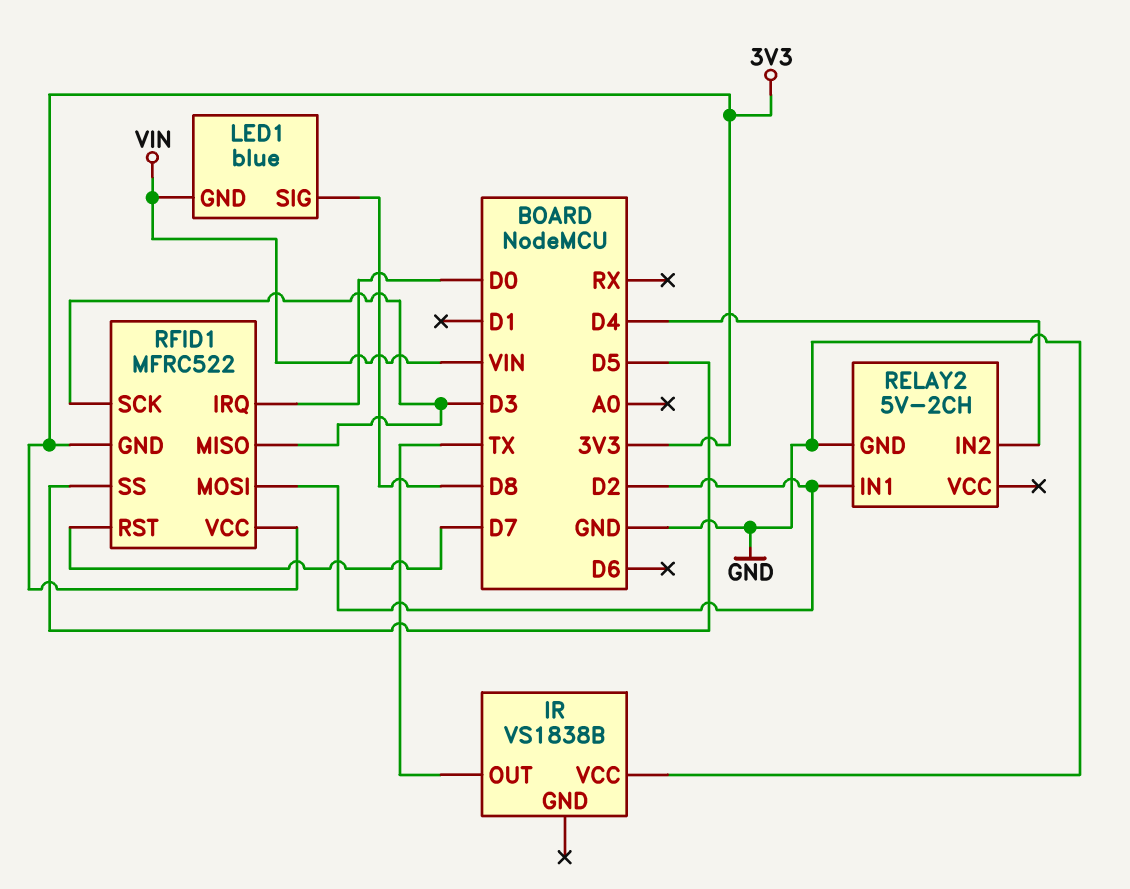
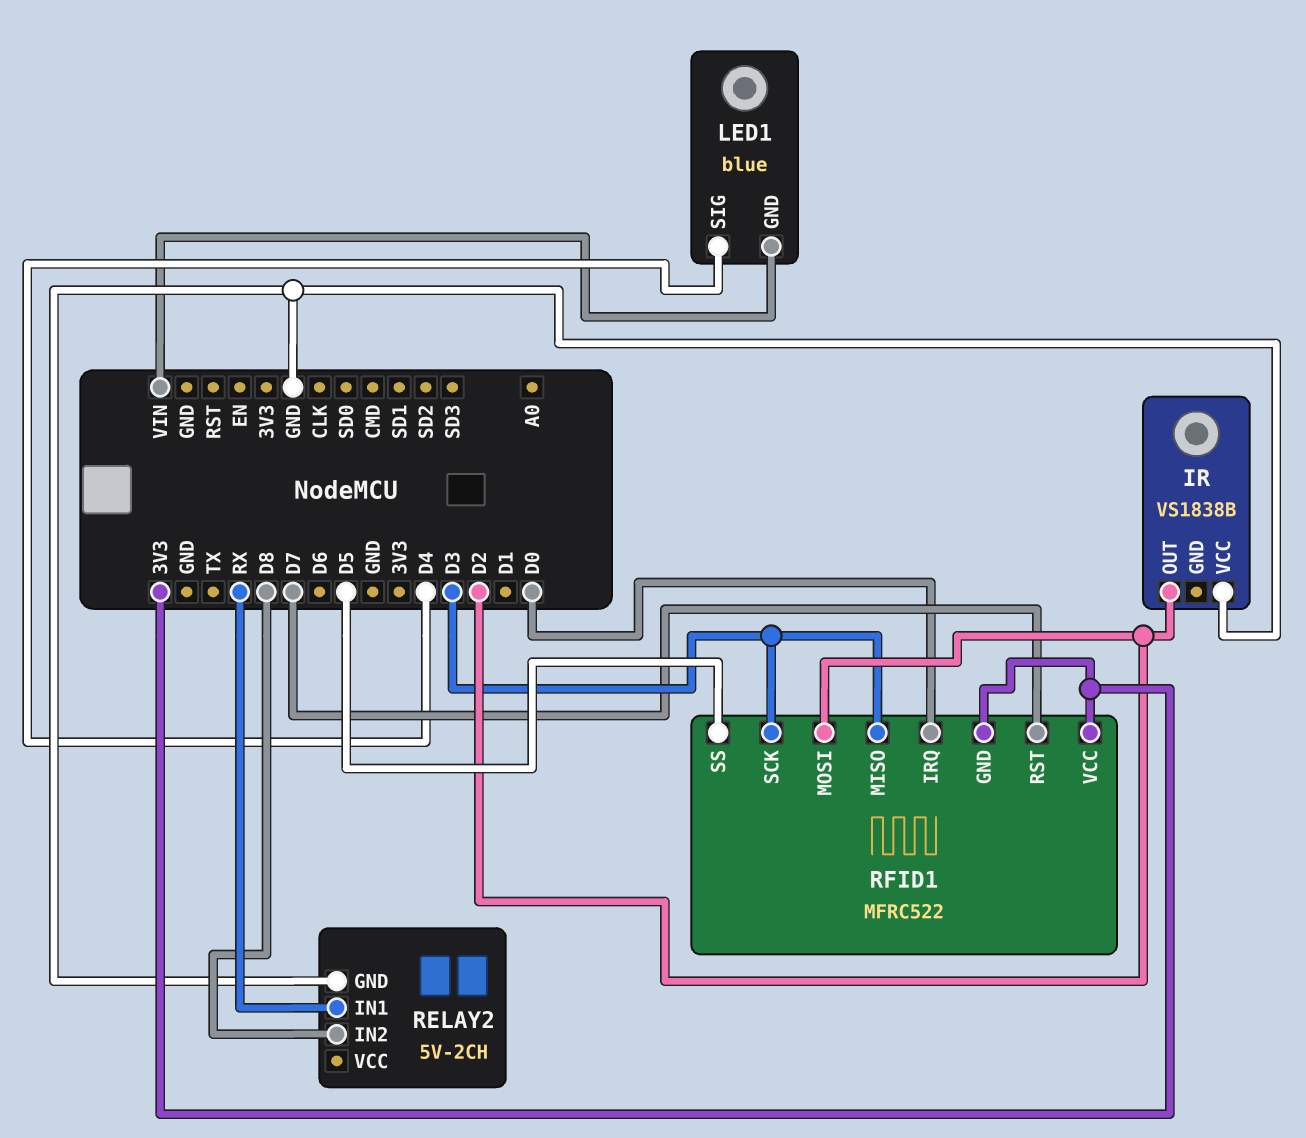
IR pin OUT: TX -> D2
LED1 pin SIG: D8 -> D4
RELAY2 pin IN1: D2 -> RX
RELAY2 pin IN2: D4 -> D8

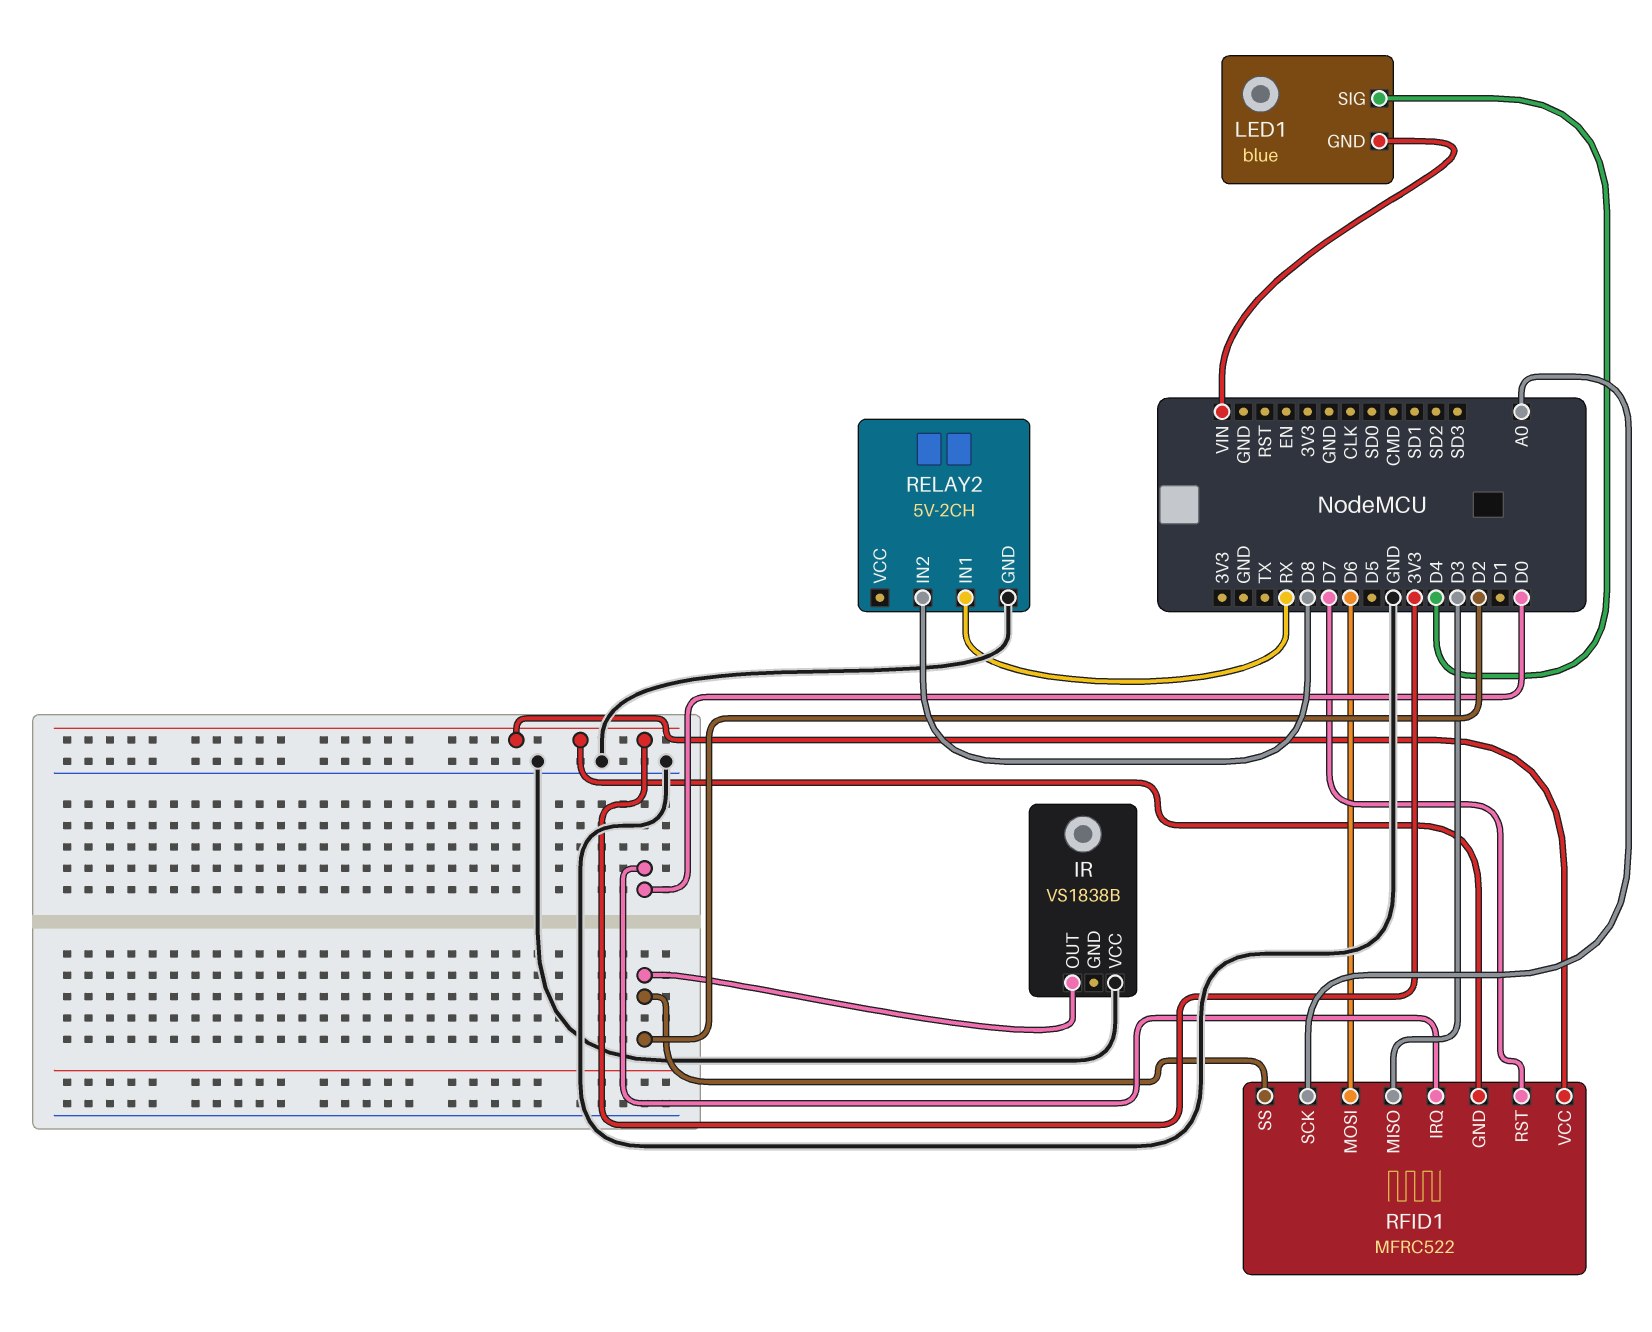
RFID1 pin MOSI: D2 -> D6
RFID1 pin SCK: D3 -> A0
RFID1 pin SS: D5 -> D2

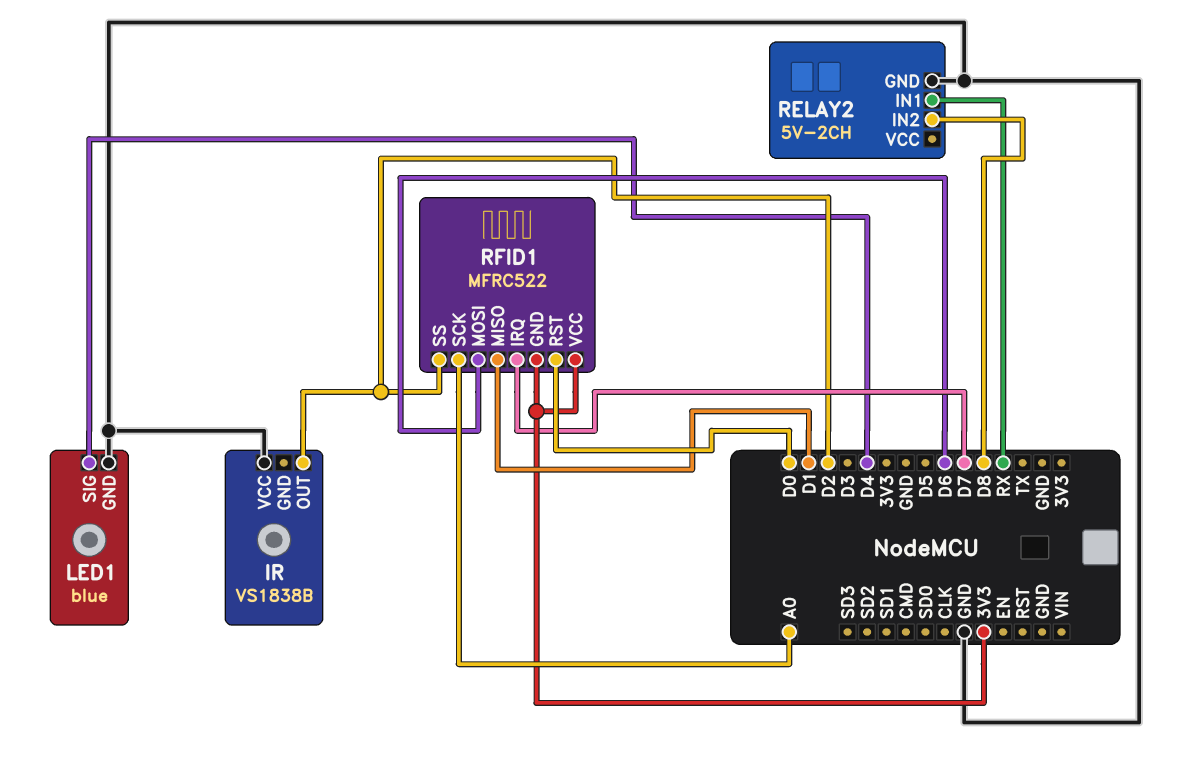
LED1 pin GND: VIN -> GND
RFID1 pin IRQ: D0 -> D7
RFID1 pin MISO: D3 -> D1
RFID1 pin RST: D7 -> D0

